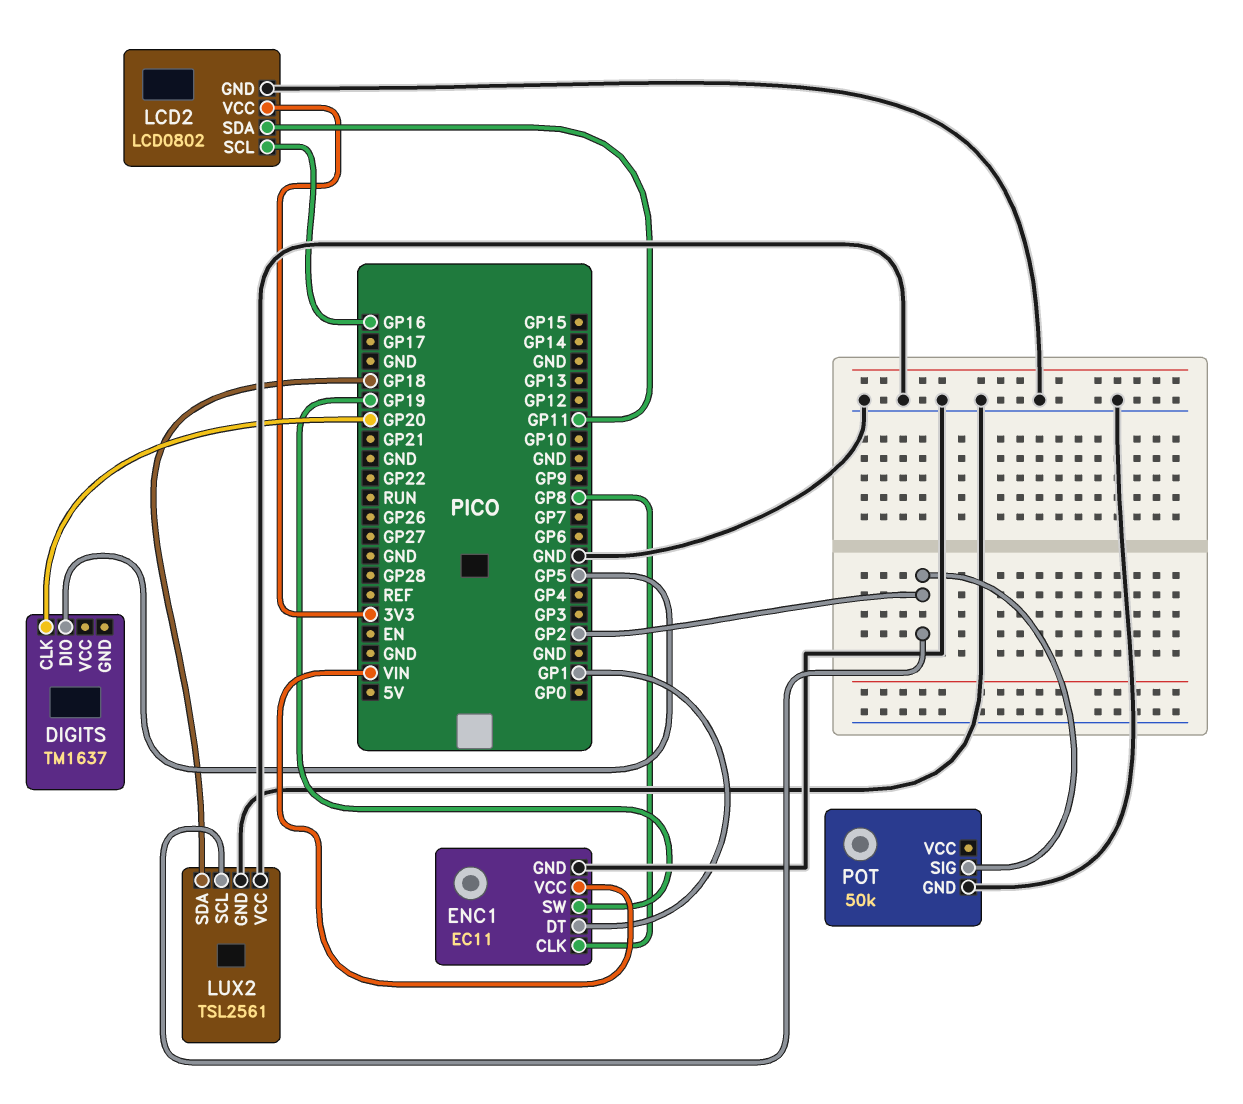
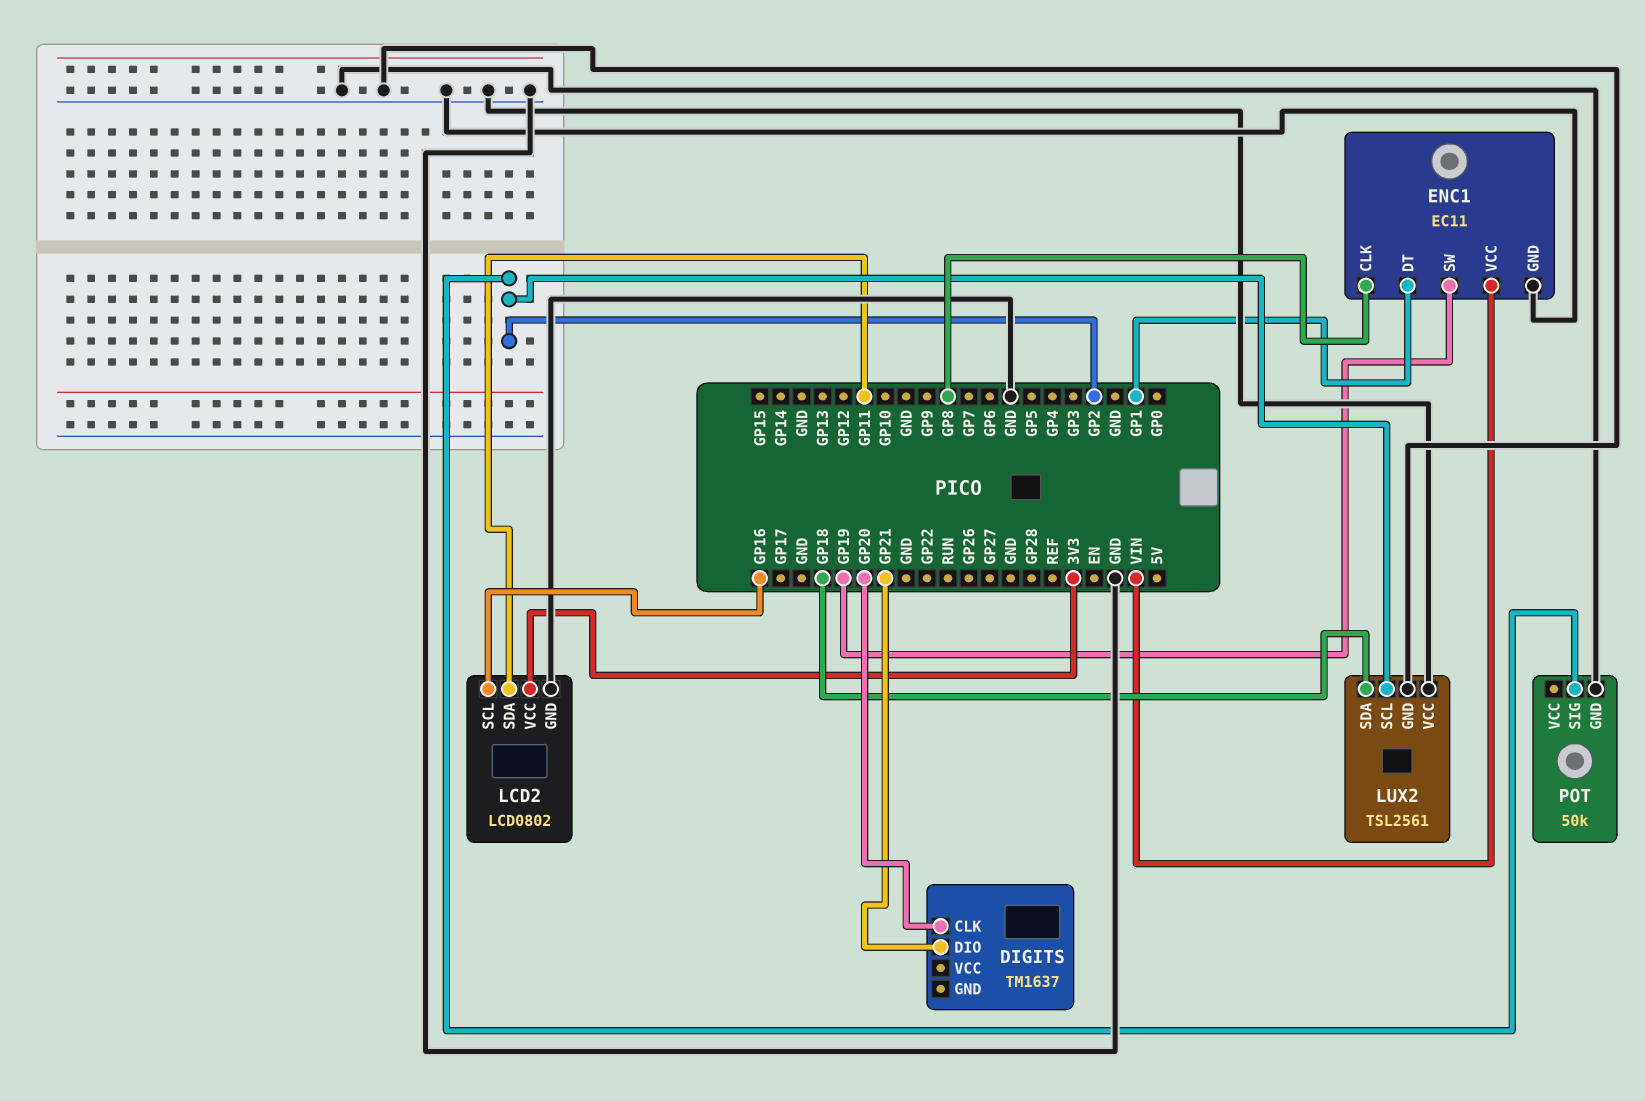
DIGITS pin DIO: GP5 -> GP21

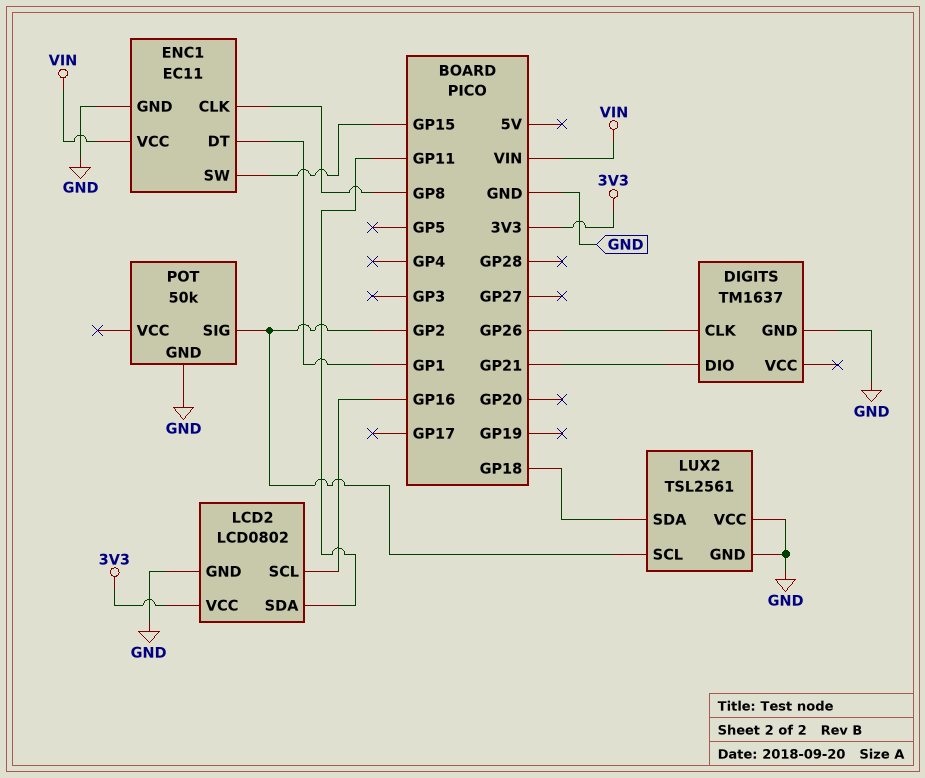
DIGITS pin CLK: GP20 -> GP26
DIGITS pin GND: none -> GND
ENC1 pin SW: GP19 -> GP15

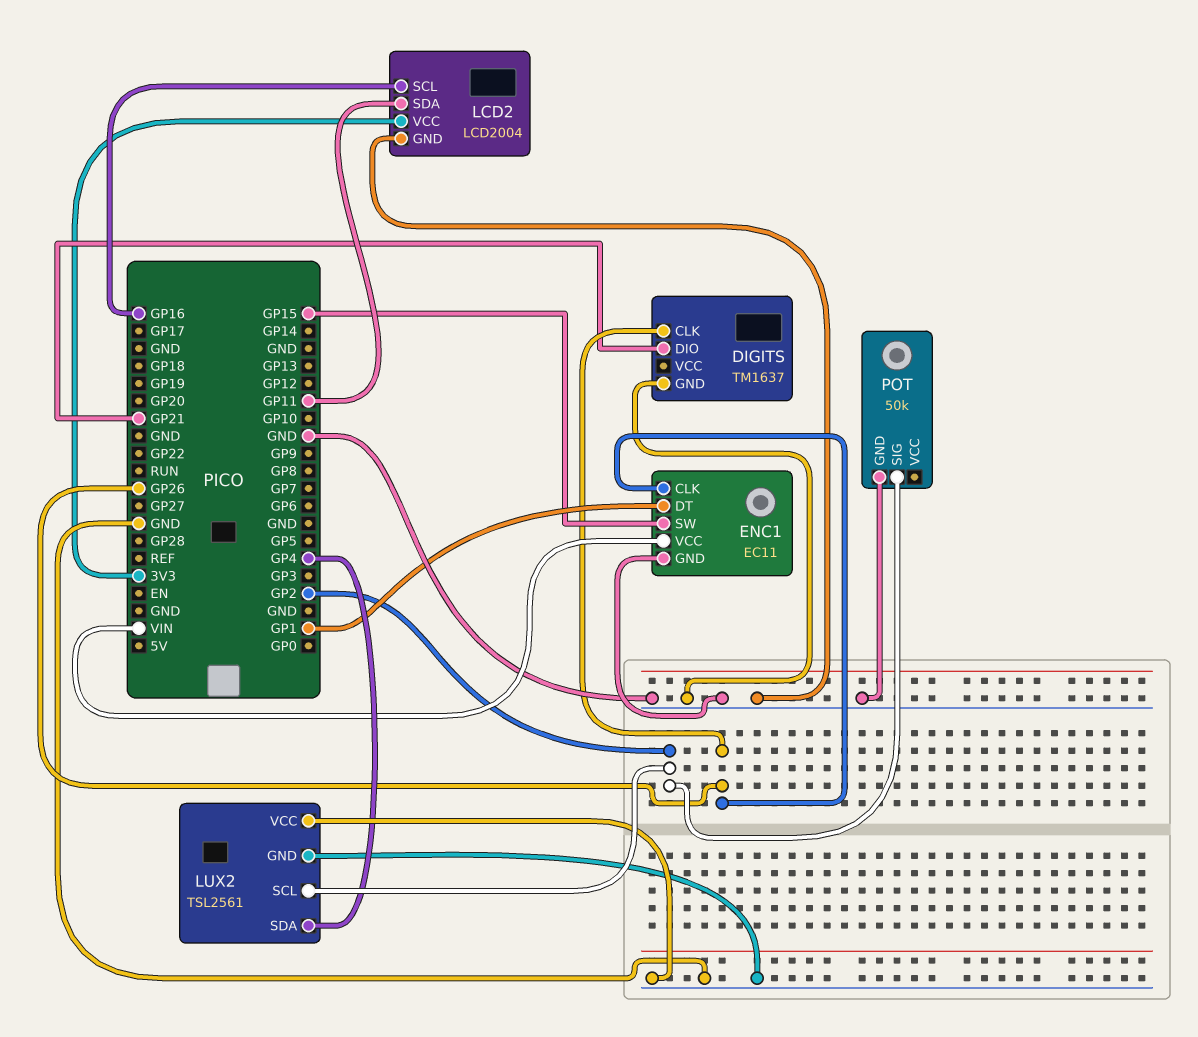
ENC1 pin CLK: GP8 -> GP26
LCD2: LCD0802 -> LCD2004
LUX2 pin SDA: GP18 -> GP4

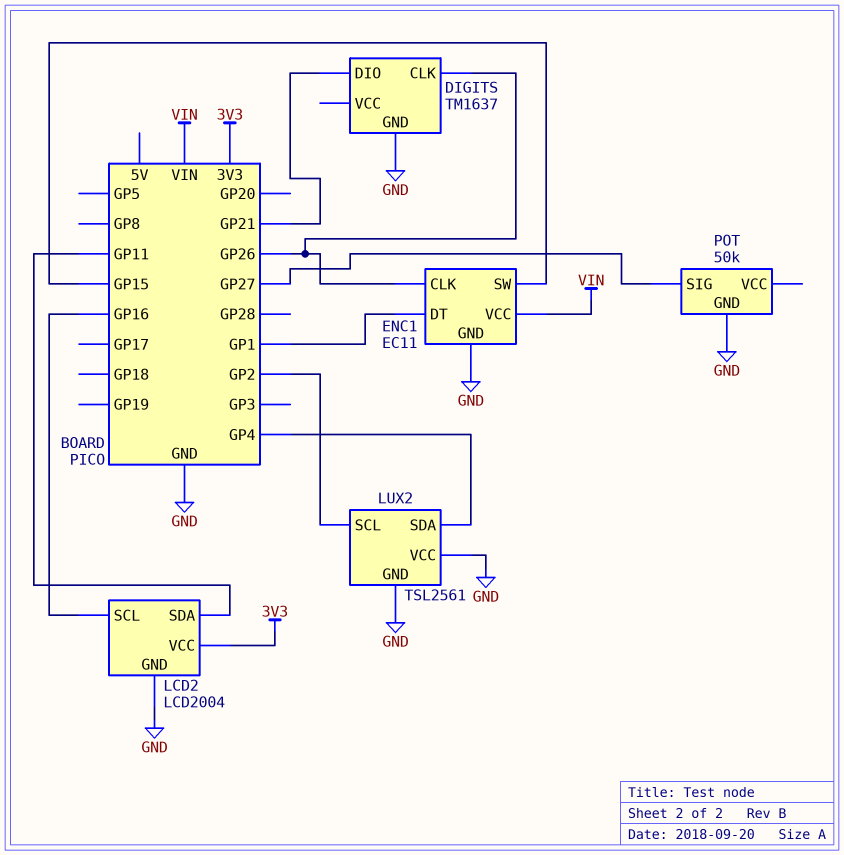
POT pin SIG: GP2 -> GP27

